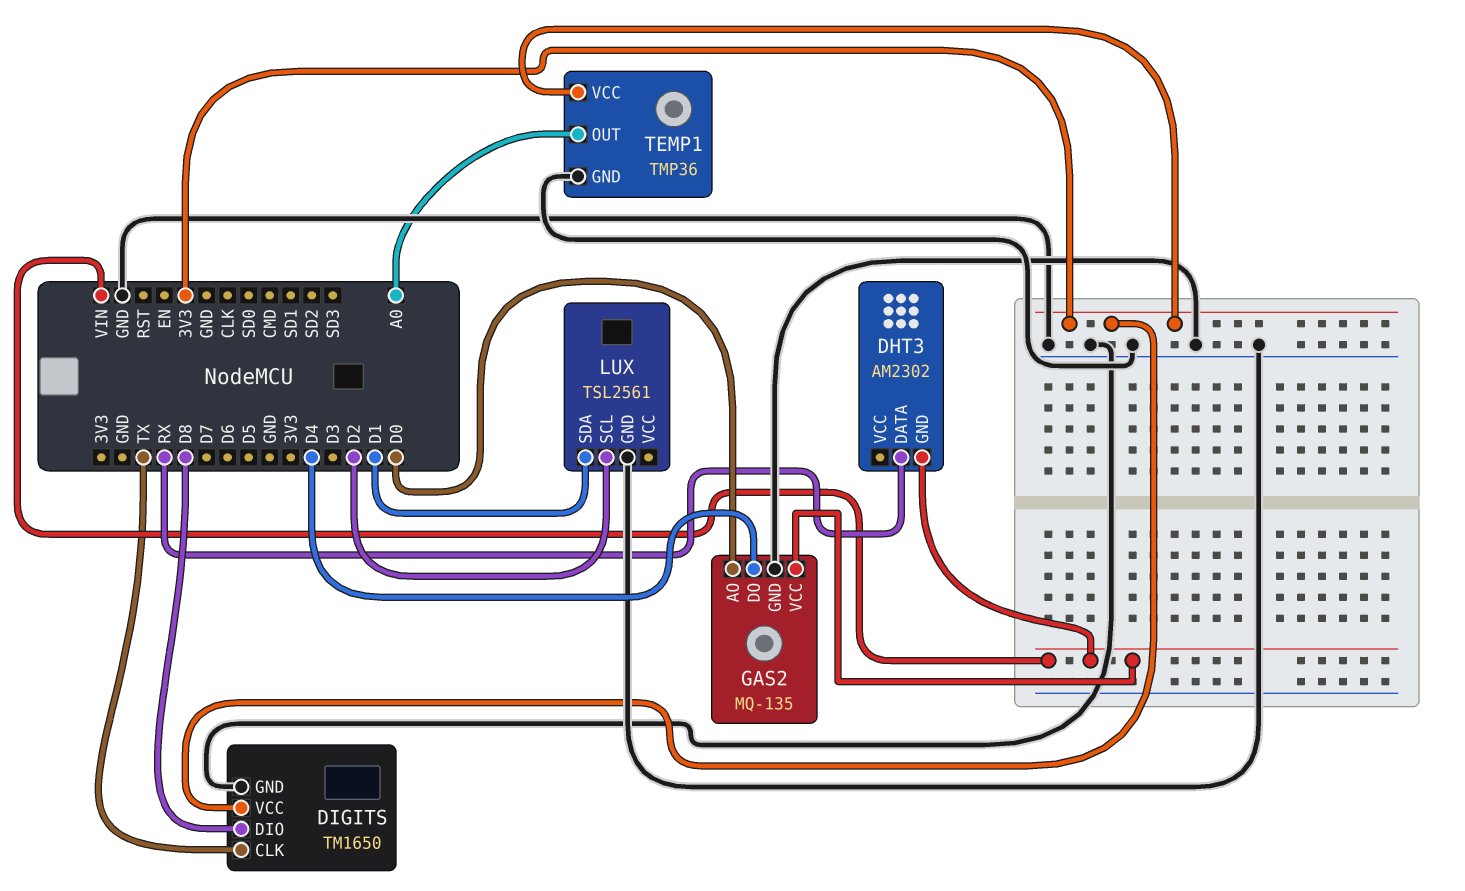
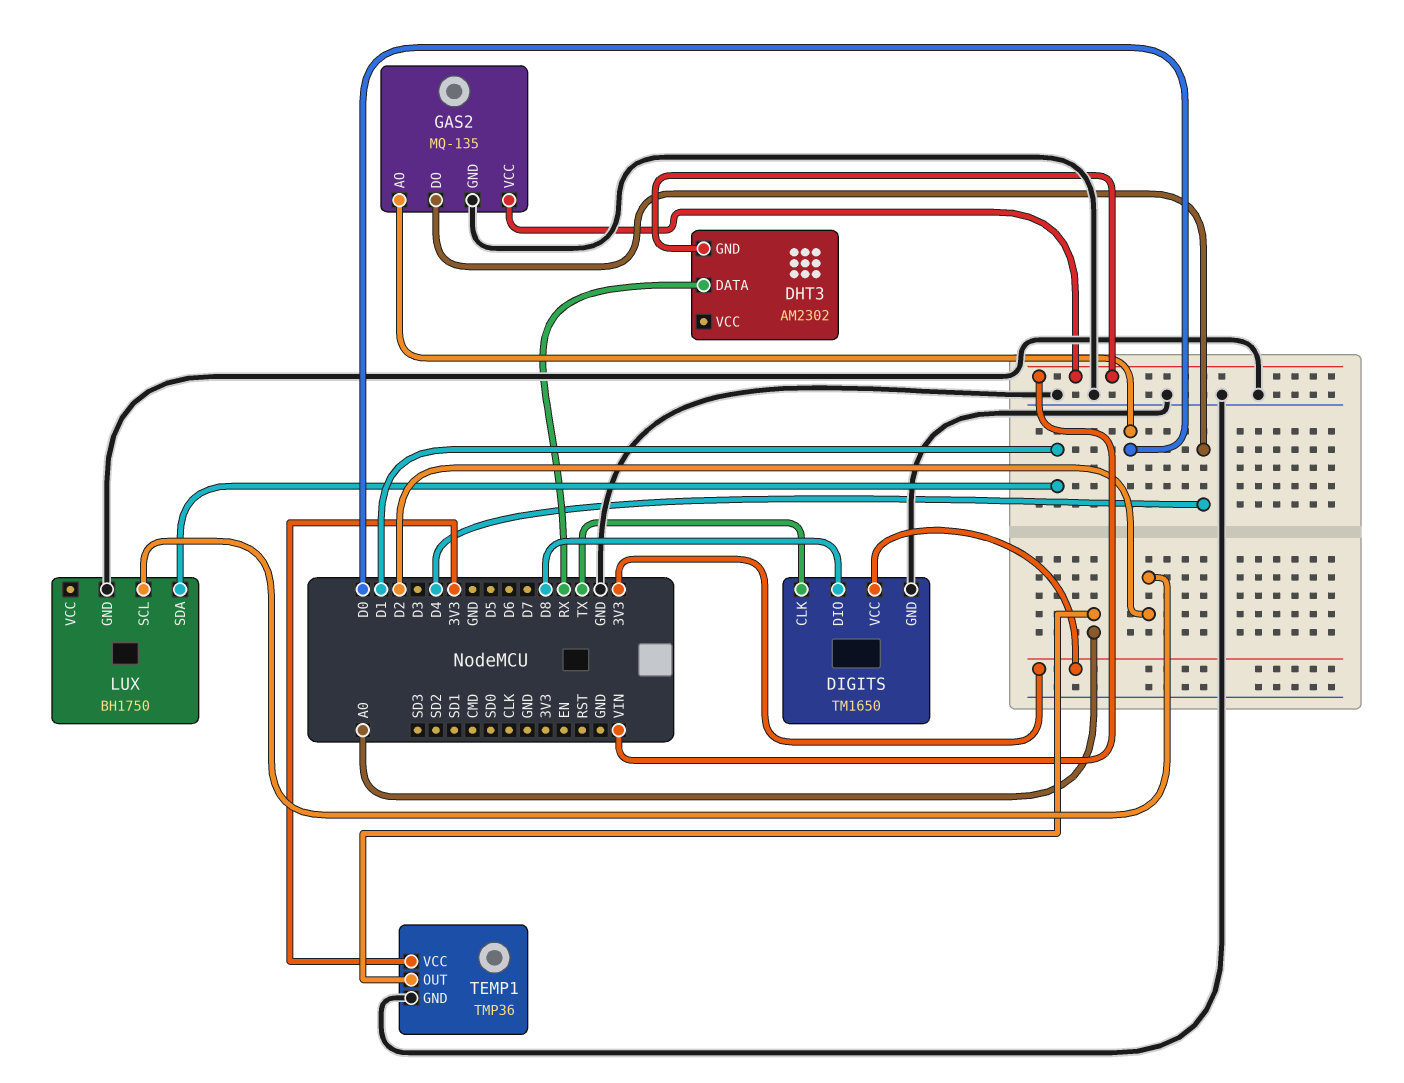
LUX: TSL2561 -> BH1750

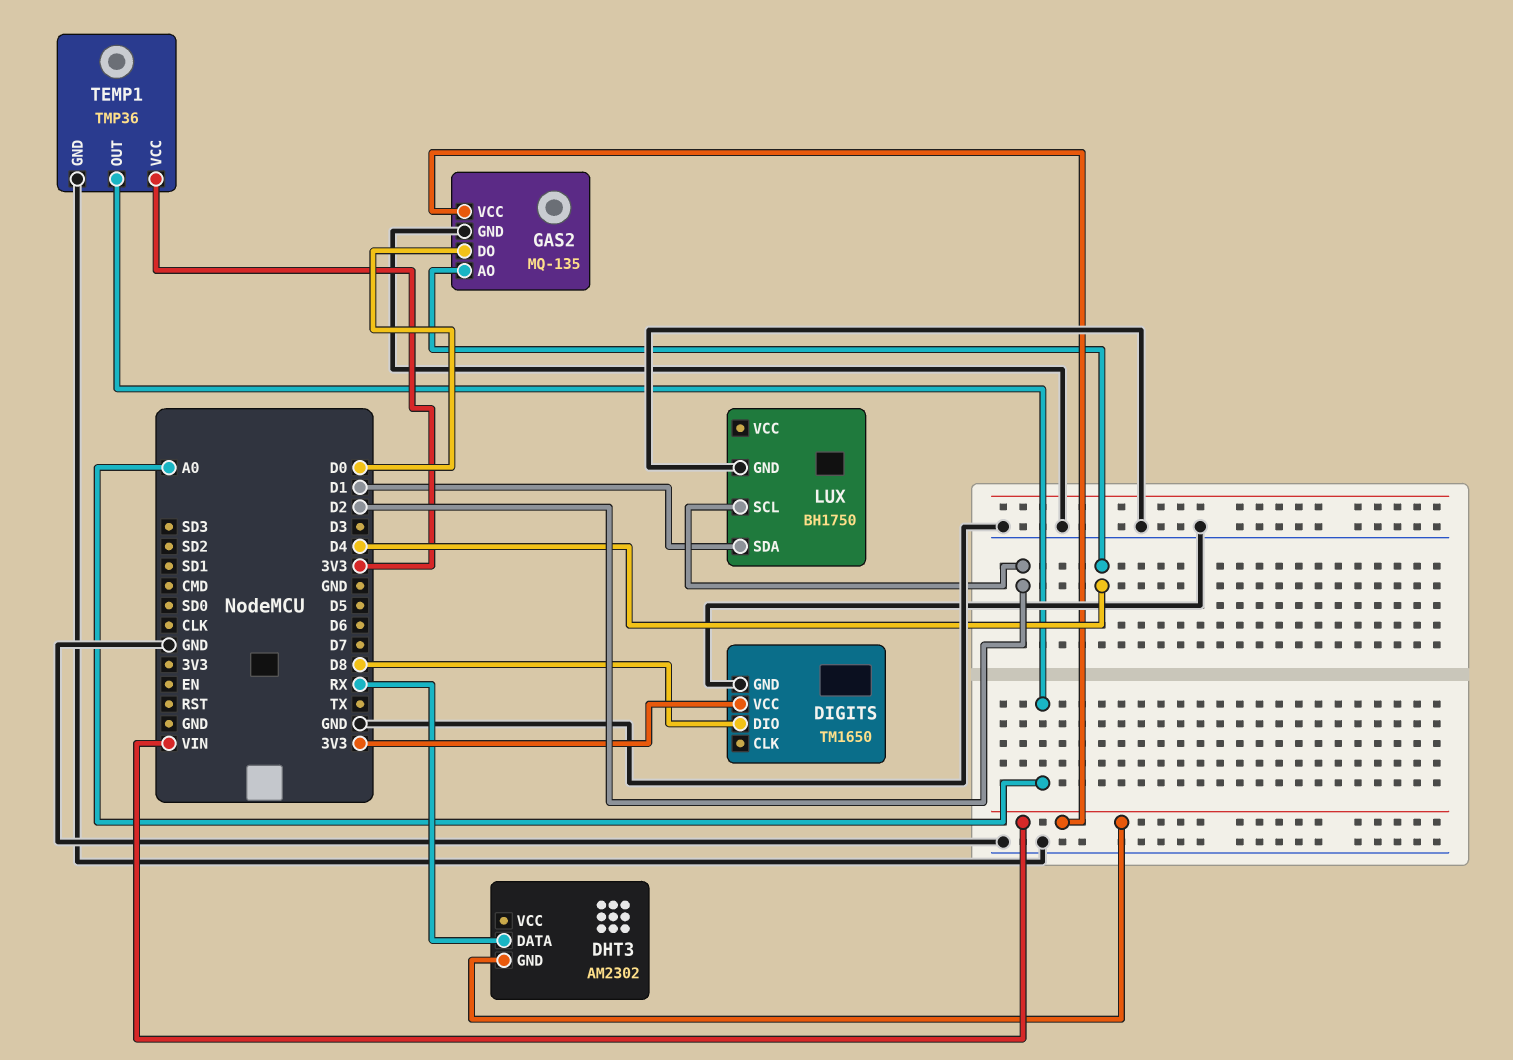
DIGITS pin CLK: TX -> none
GAS2 pin AO: D0 -> D4
GAS2 pin DO: D4 -> D0

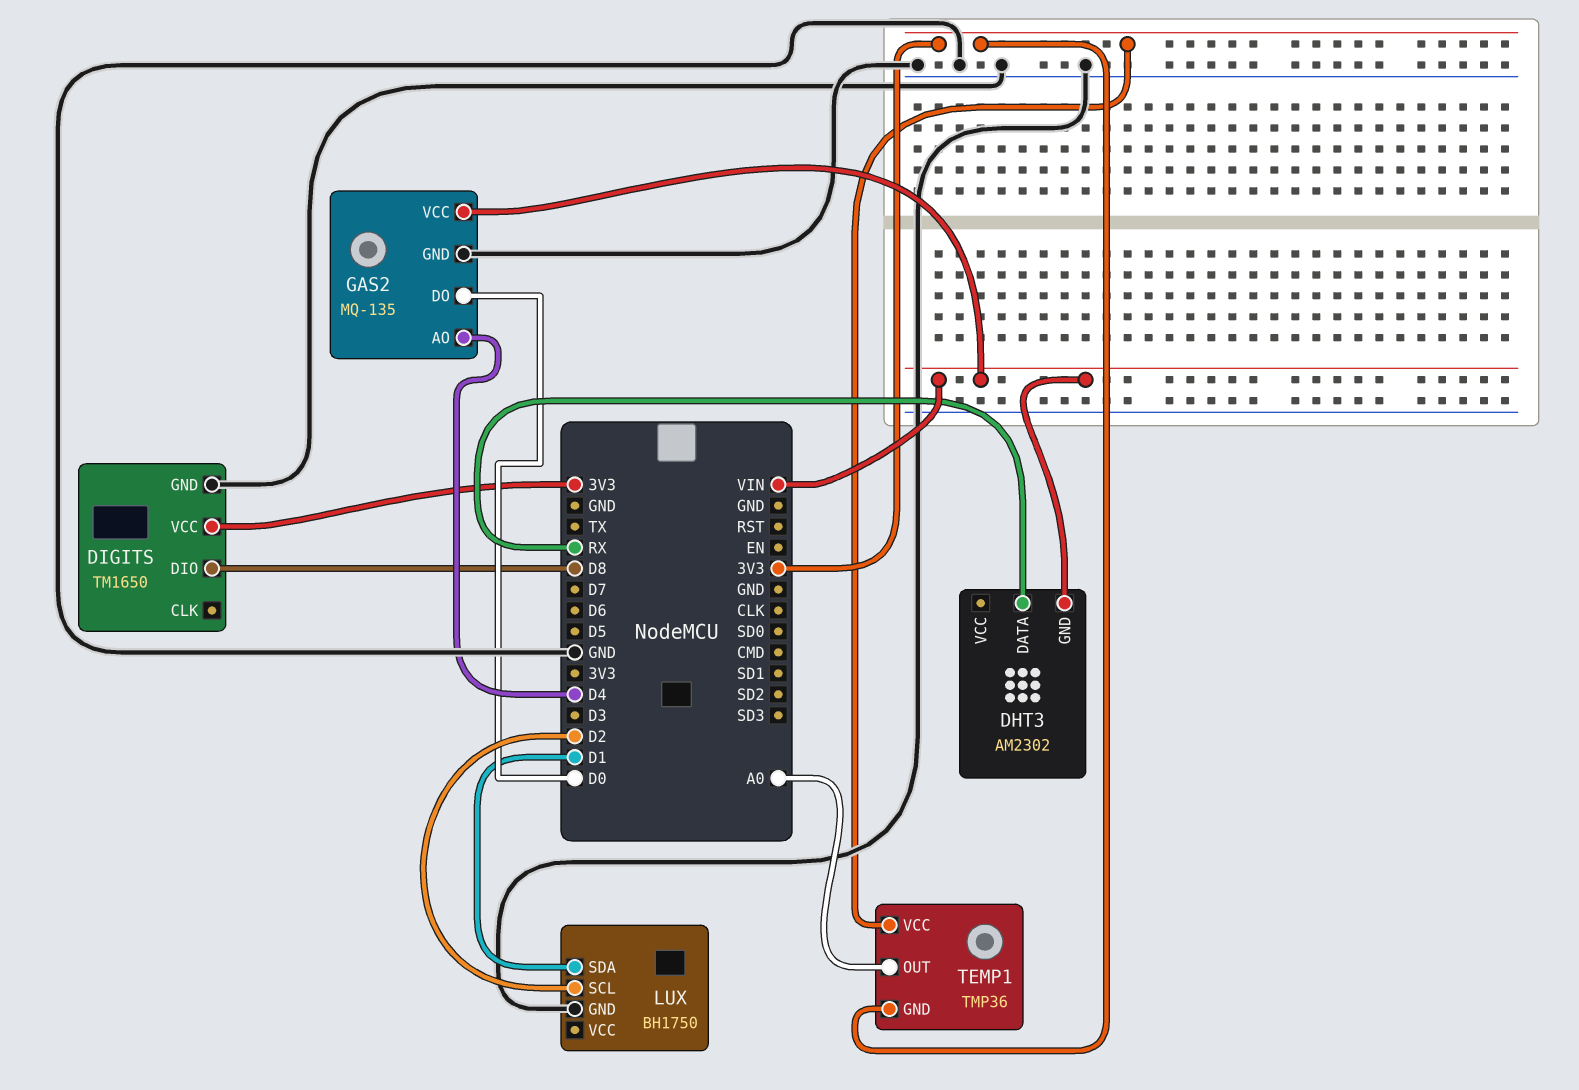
TEMP1 pin GND: GND -> 3V3

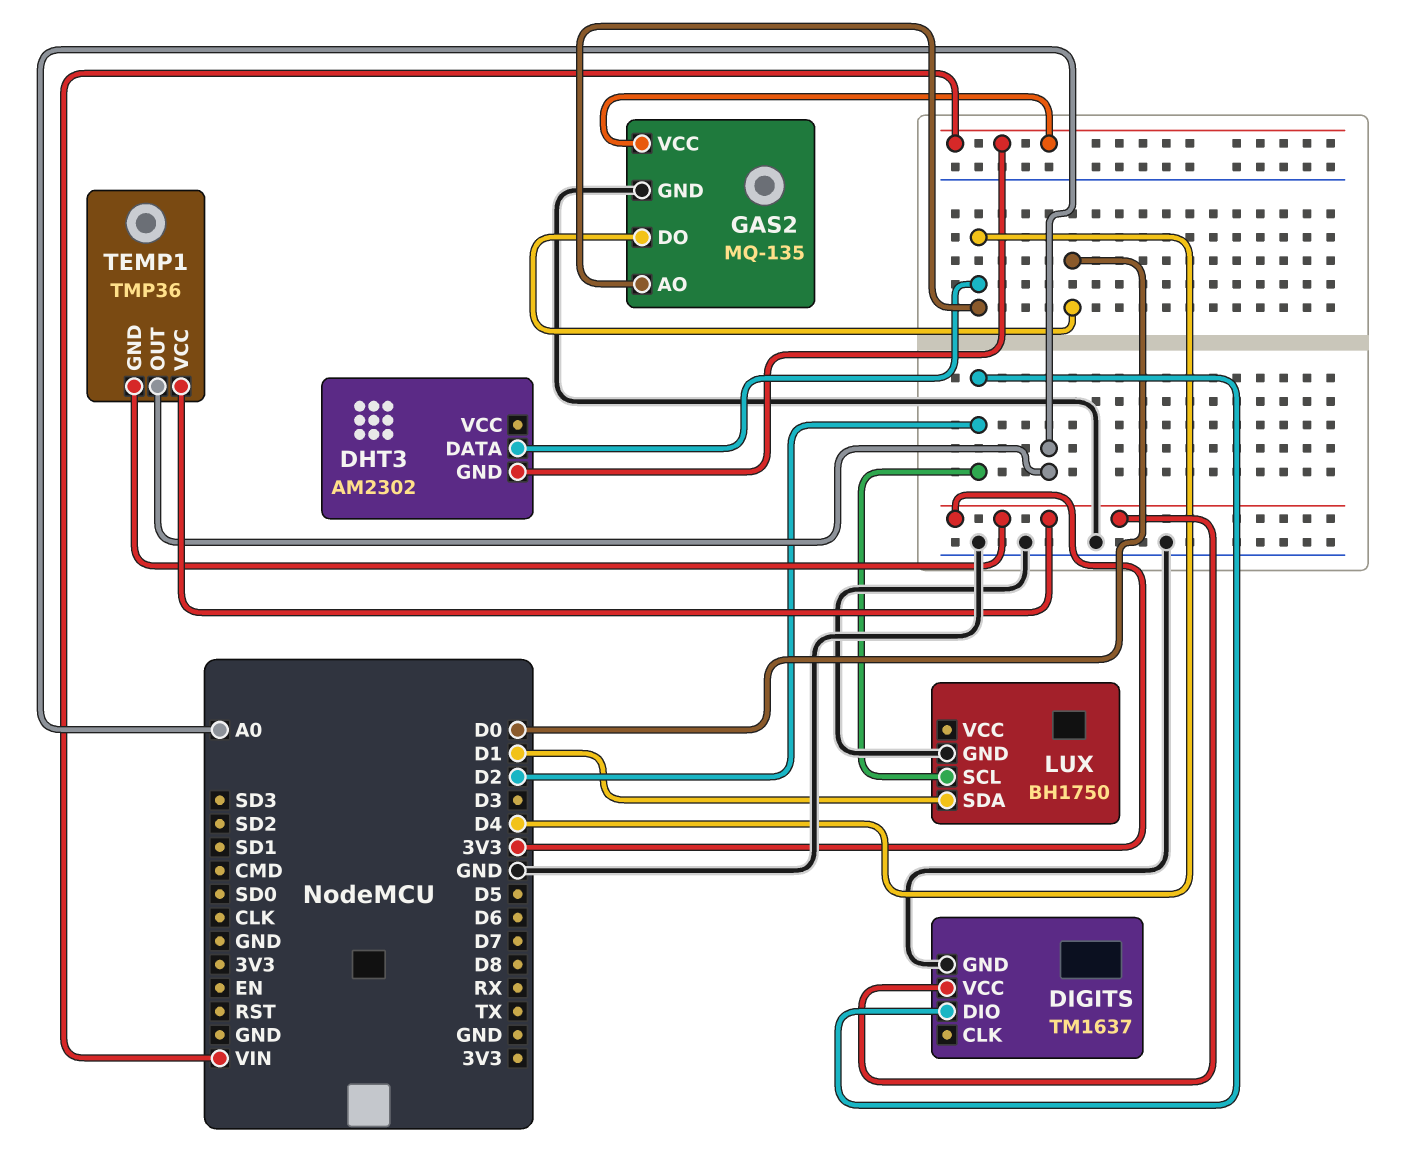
DHT3 pin DATA: RX -> D4
DIGITS: TM1650 -> TM1637
DIGITS pin DIO: D8 -> D2

